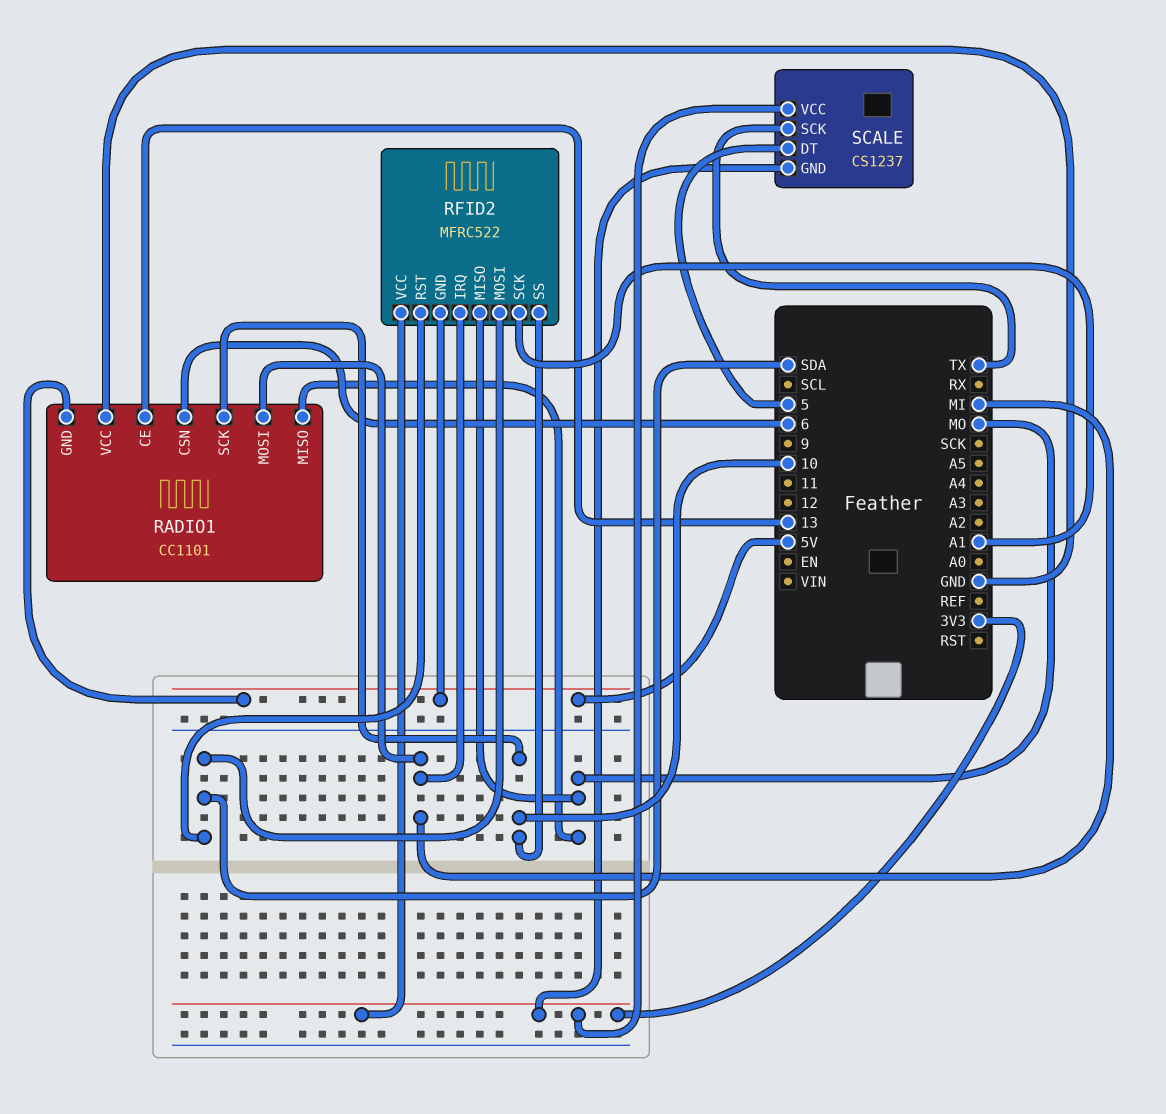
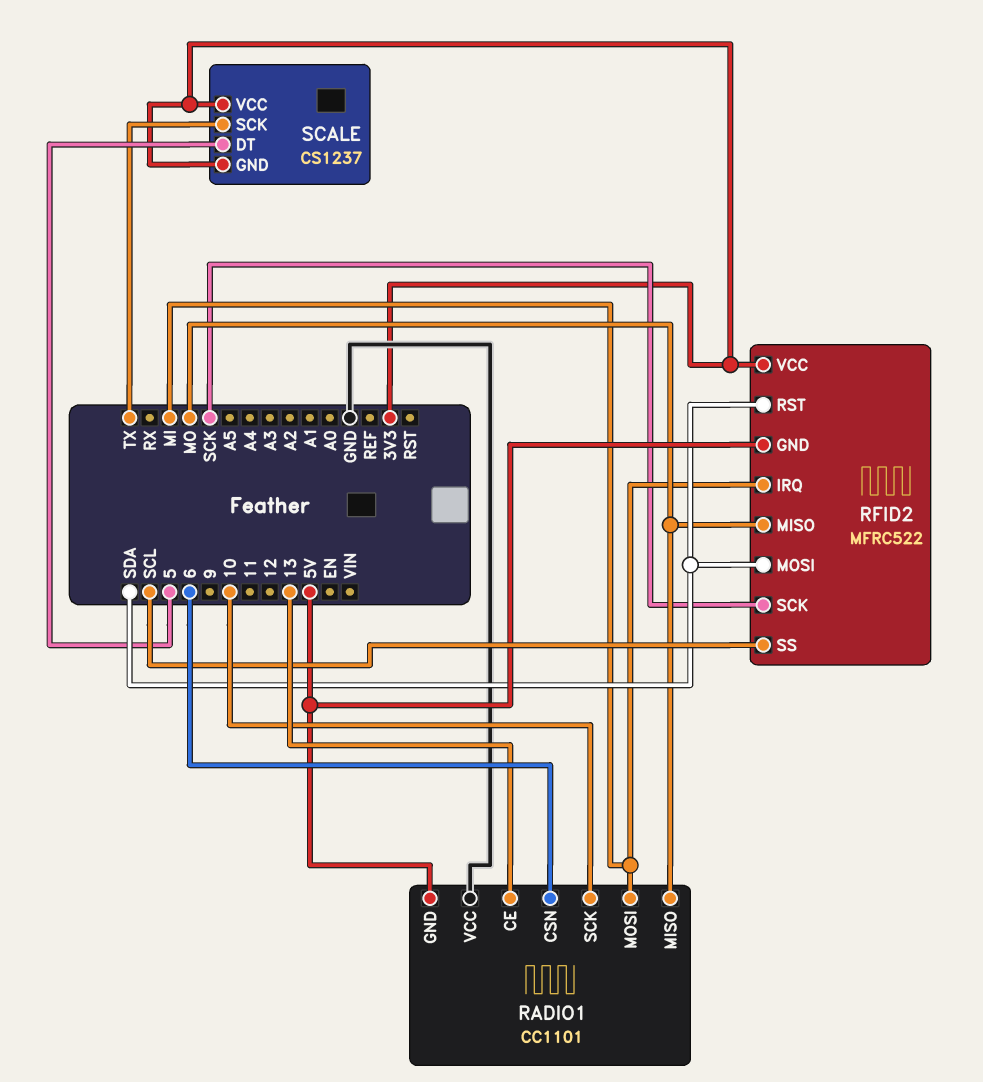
RFID2 pin SCK: A1 -> SCK
RFID2 pin SS: 10 -> SCL

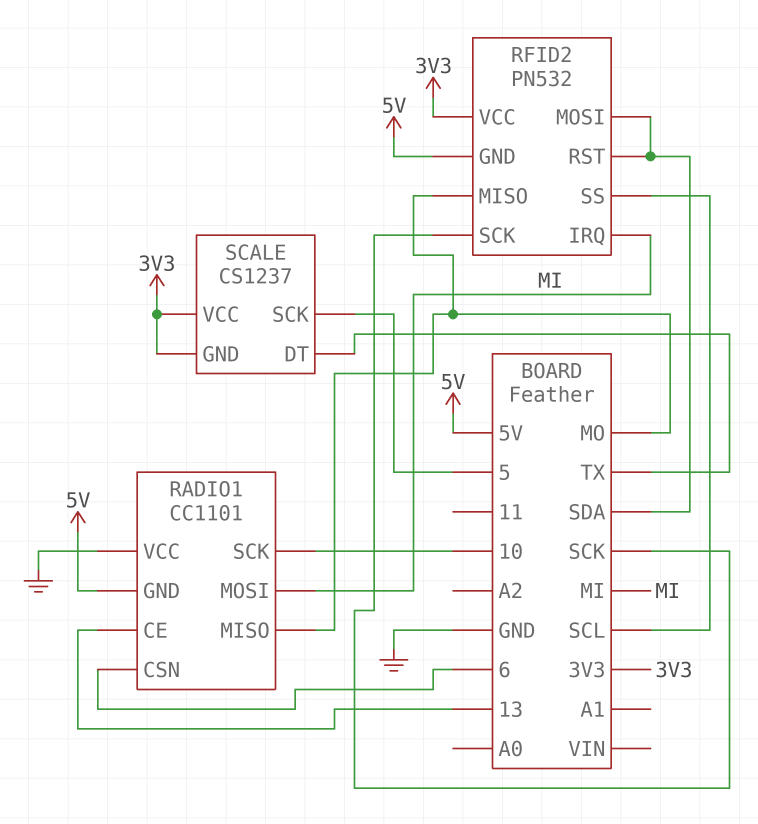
RFID2: MFRC522 -> PN532
SCALE pin DT: 5 -> TX
SCALE pin SCK: TX -> 5

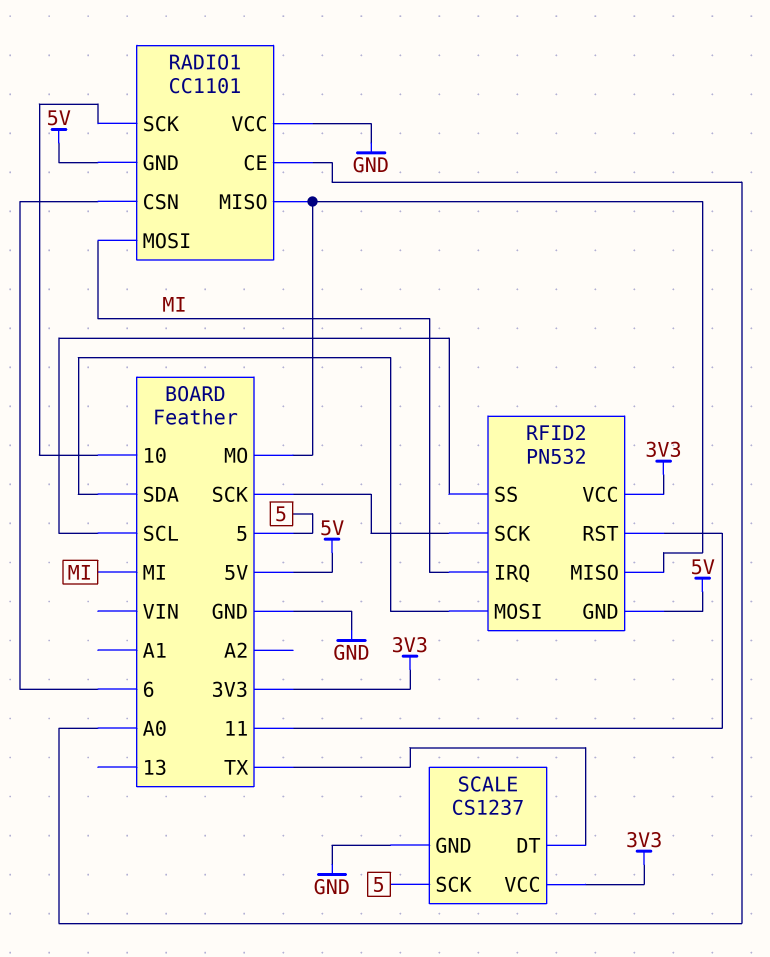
RADIO1 pin CE: 13 -> A0
RFID2 pin RST: SDA -> 11
SCALE pin GND: 3V3 -> GND

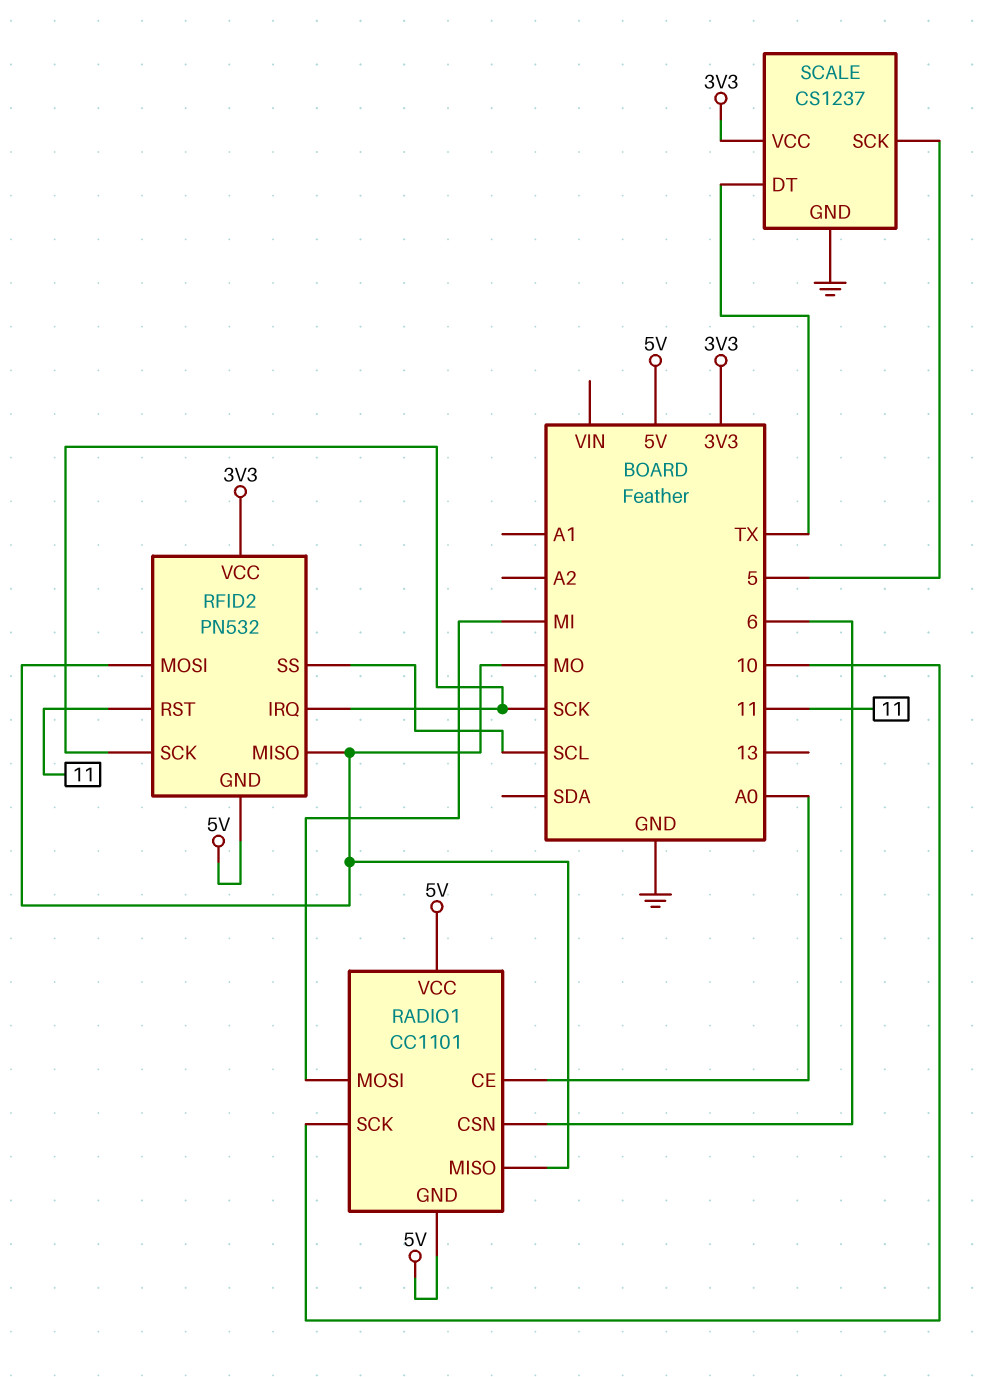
RADIO1 pin VCC: GND -> 5V
RFID2 pin IRQ: MI -> SCK
RFID2 pin MOSI: SDA -> MO

